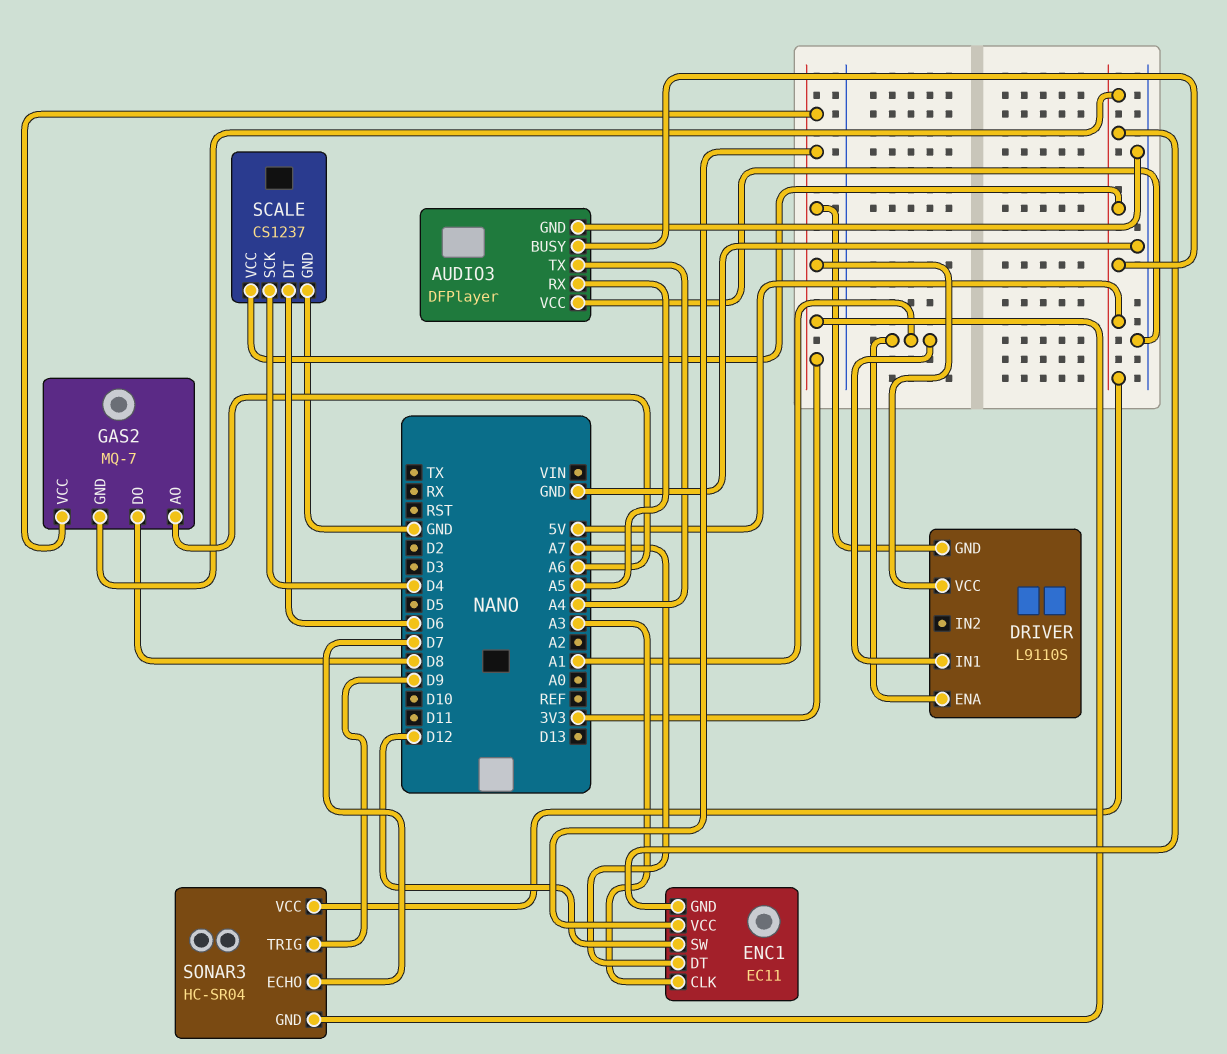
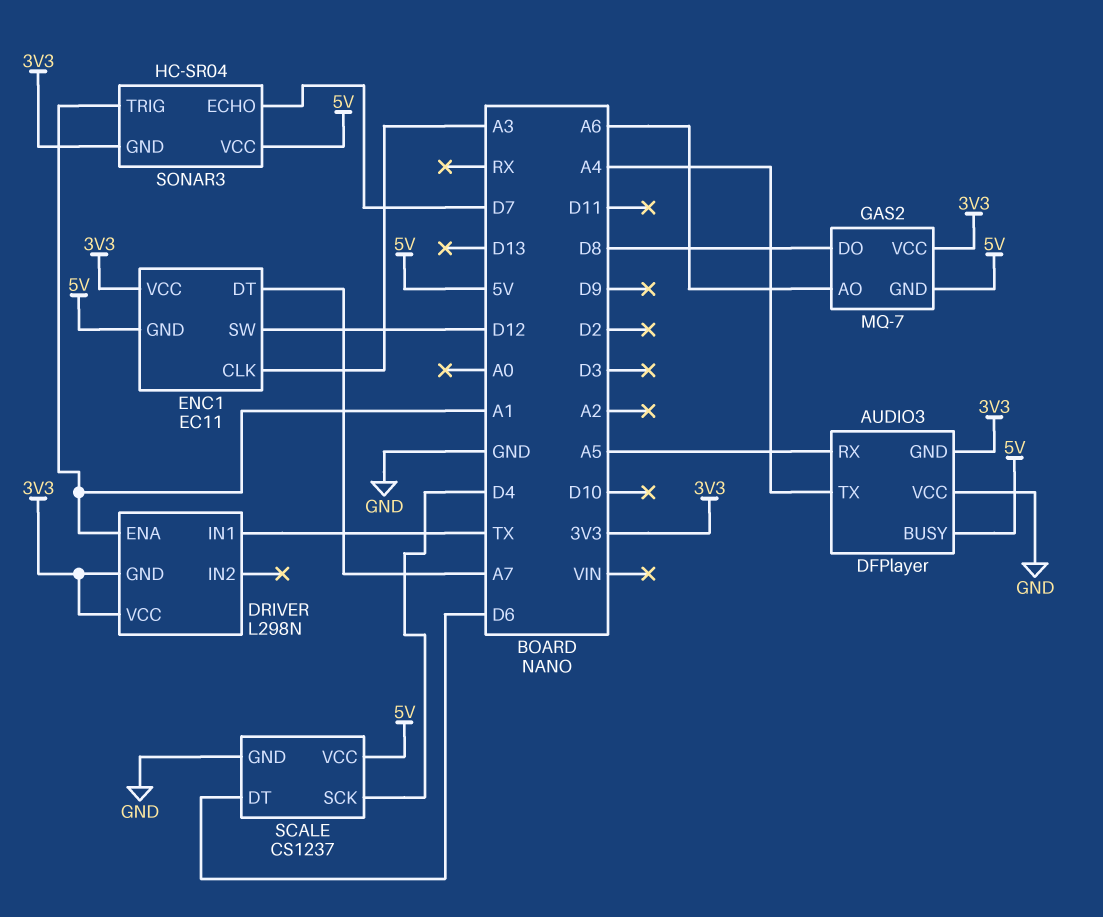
AUDIO3 pin GND: GND -> 3V3
DRIVER: L9110S -> L298N
DRIVER pin IN1: A1 -> TX
SONAR3 pin TRIG: D9 -> A1

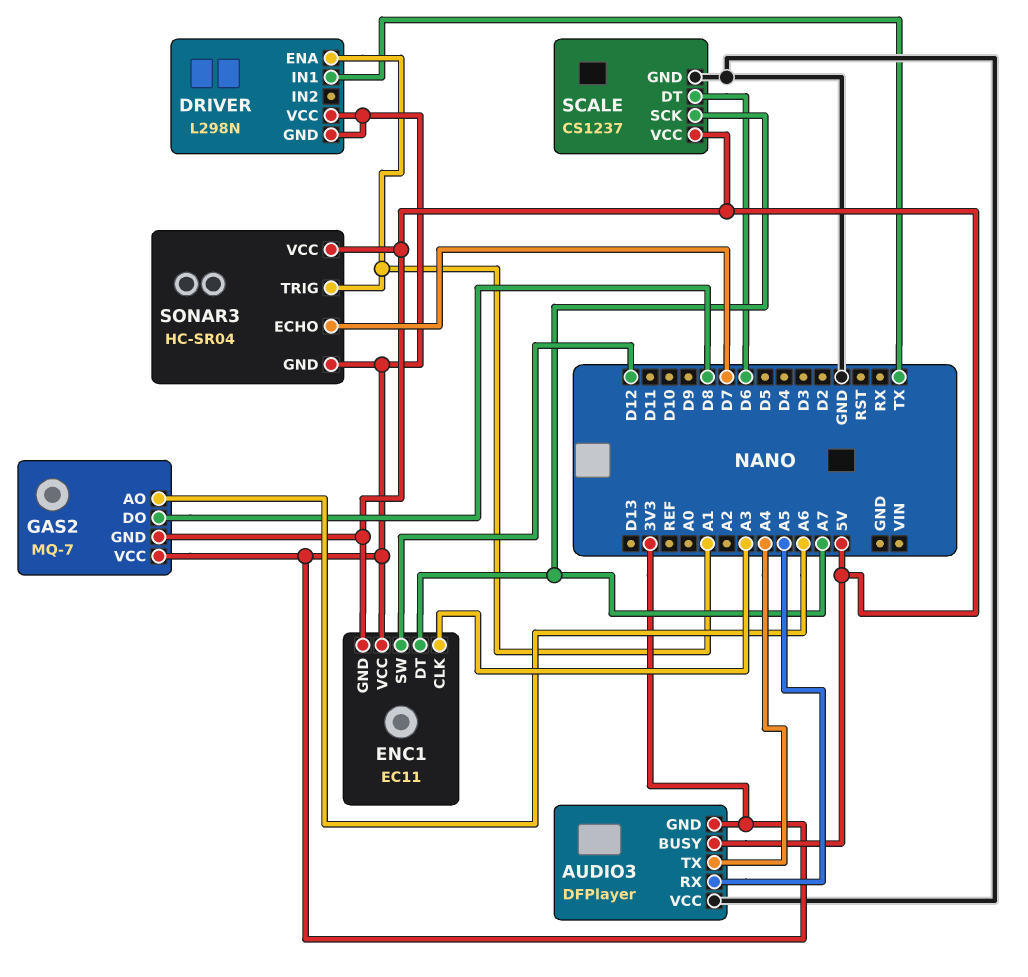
SCALE pin SCK: D4 -> A7

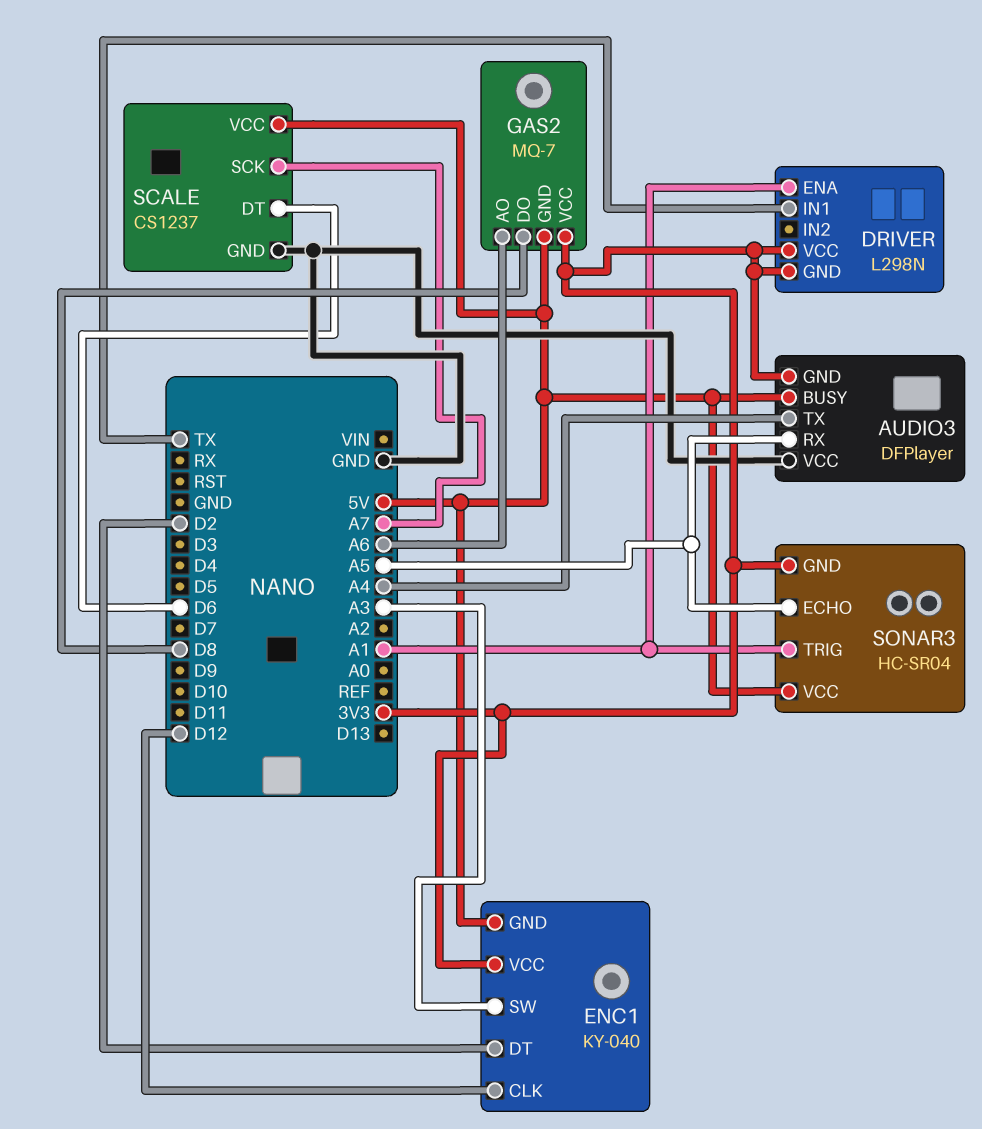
ENC1: EC11 -> KY-040
ENC1 pin CLK: A3 -> D12
ENC1 pin DT: A7 -> D2
ENC1 pin SW: D12 -> A3
SONAR3 pin ECHO: D7 -> A5

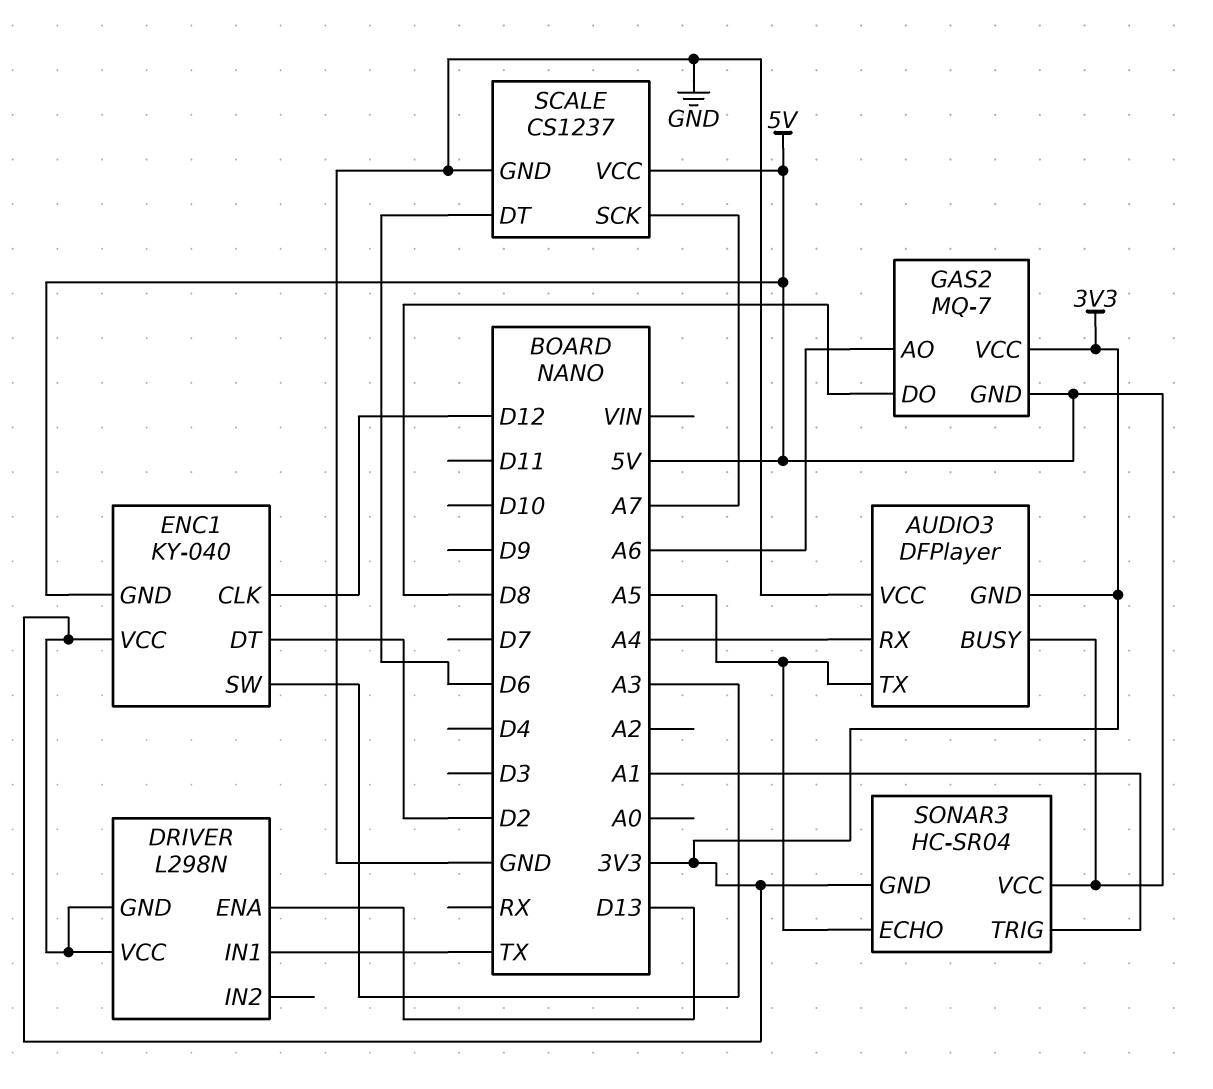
AUDIO3 pin RX: A5 -> A4
AUDIO3 pin TX: A4 -> A5
DRIVER pin ENA: A1 -> D13

